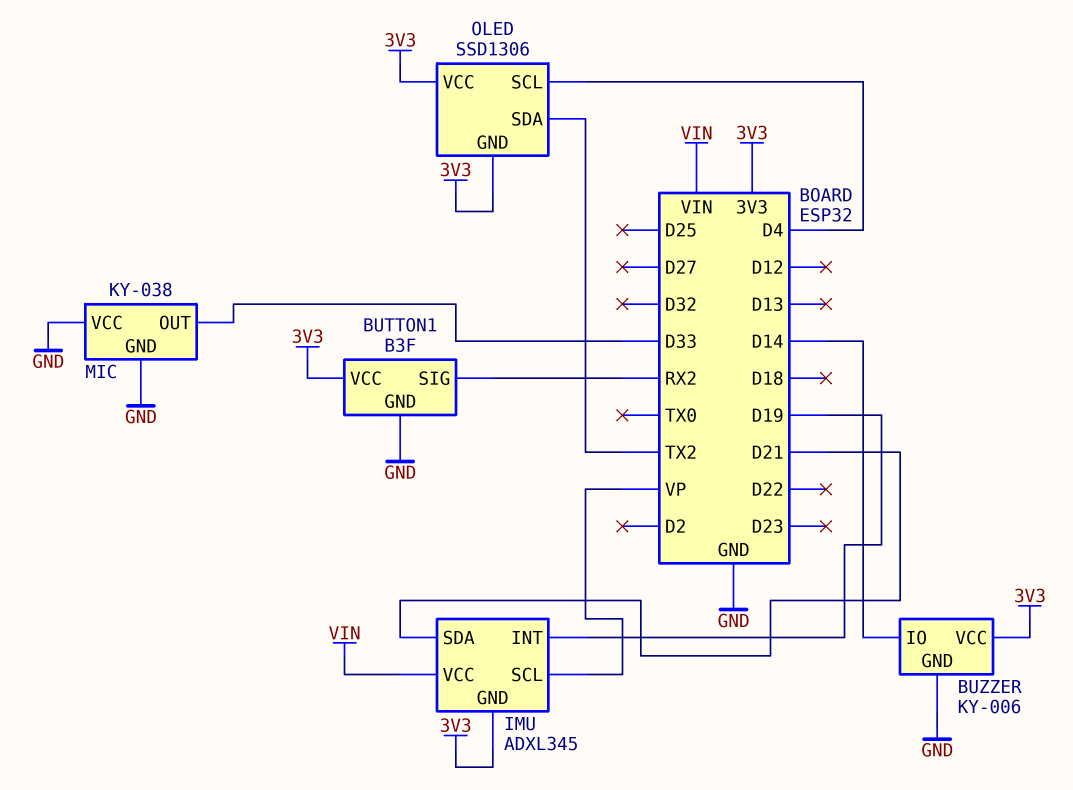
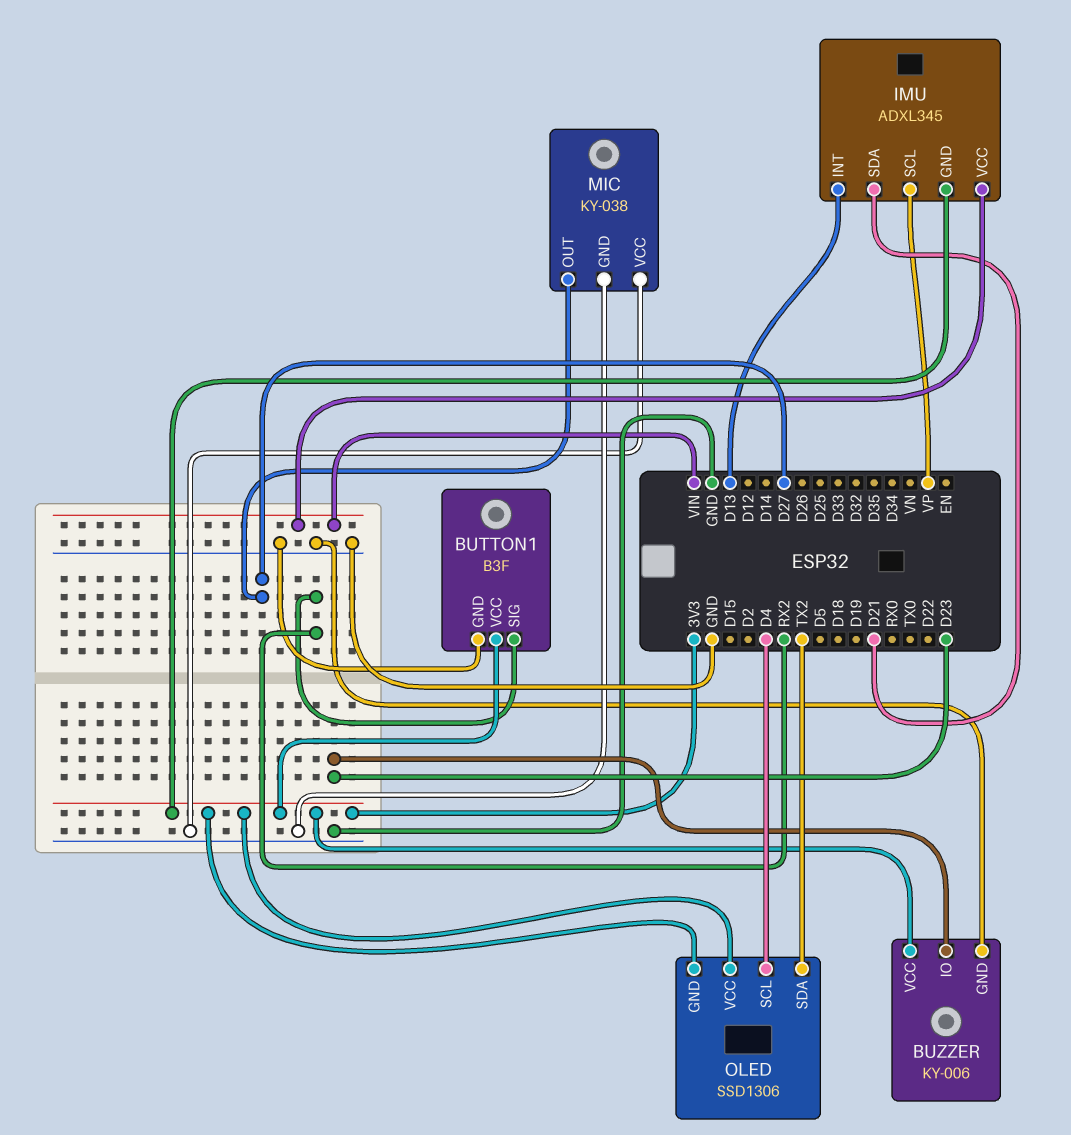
BUZZER pin IO: D14 -> D23
IMU pin INT: D19 -> D13
MIC pin OUT: D33 -> D27

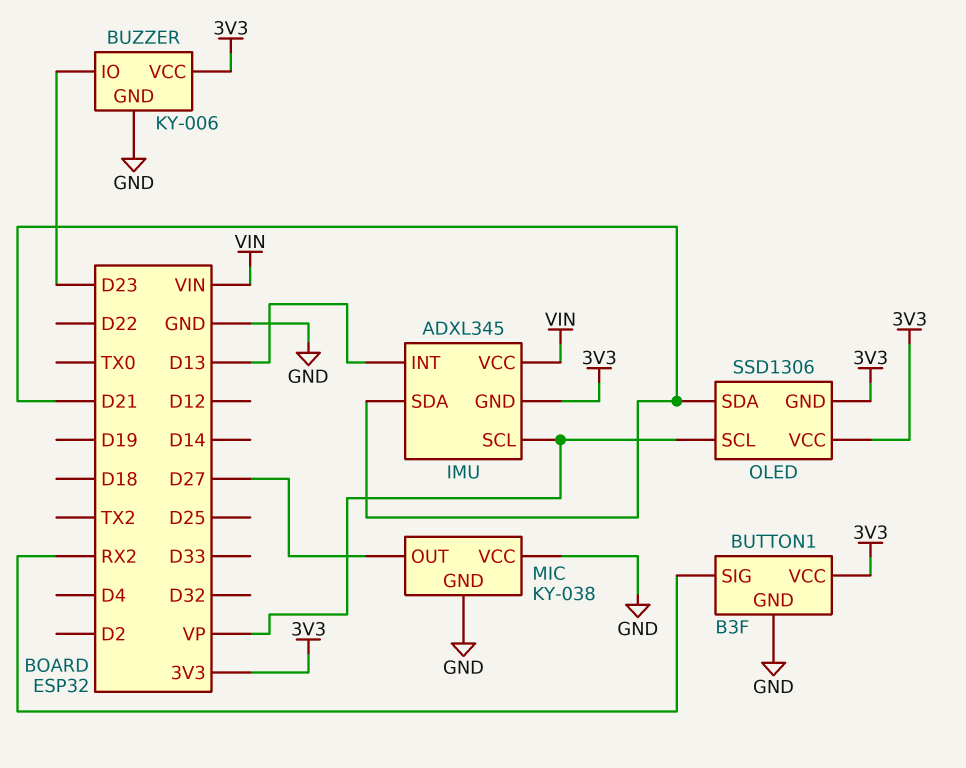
OLED pin SCL: D4 -> VP
OLED pin SDA: TX2 -> D21

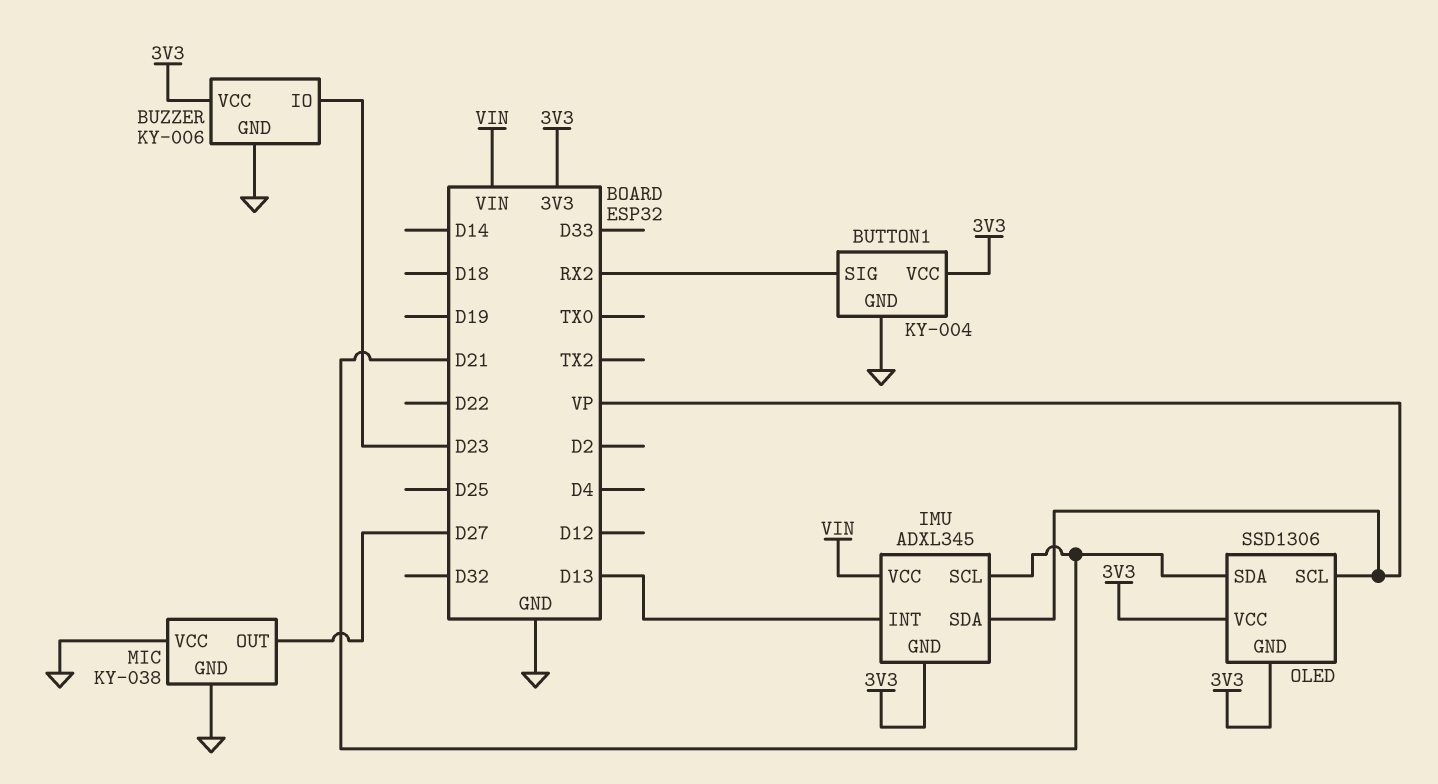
BUTTON1: B3F -> KY-004
IMU pin SCL: VP -> D21
IMU pin SDA: D21 -> VP

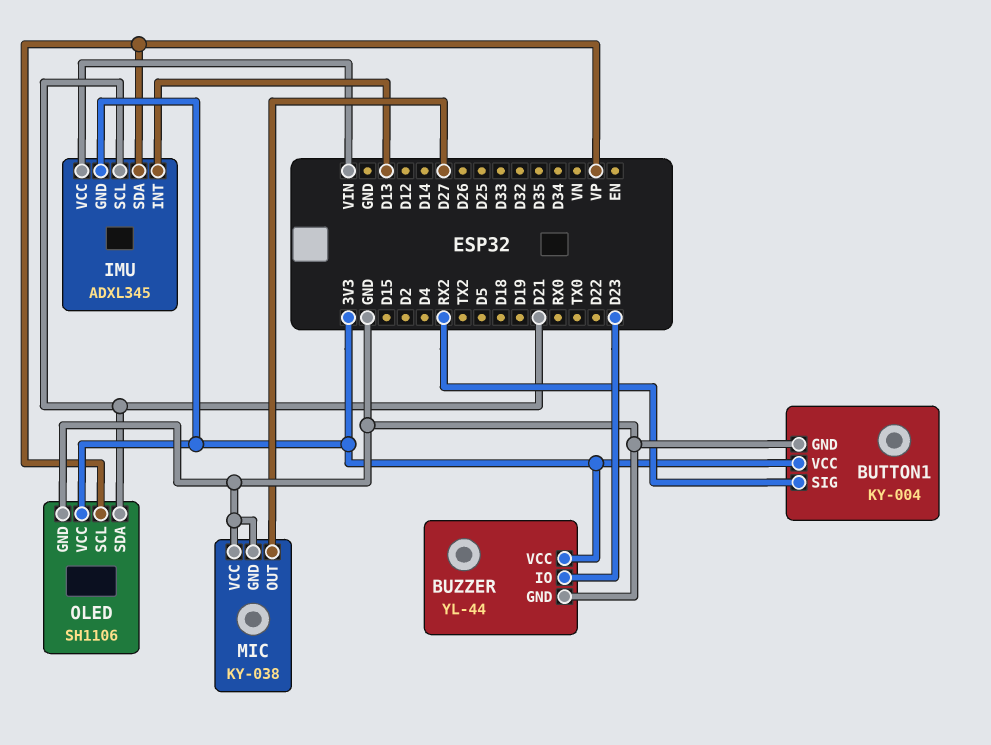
BUZZER: KY-006 -> YL-44
OLED: SSD1306 -> SH1106
OLED pin GND: 3V3 -> GND

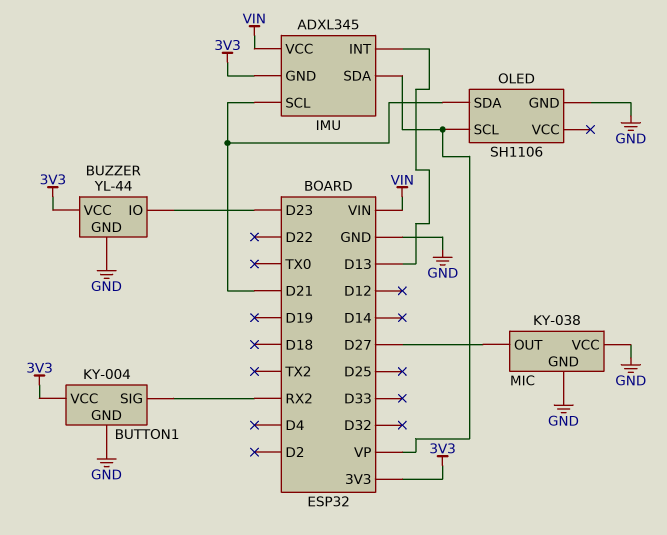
OLED pin VCC: 3V3 -> none

